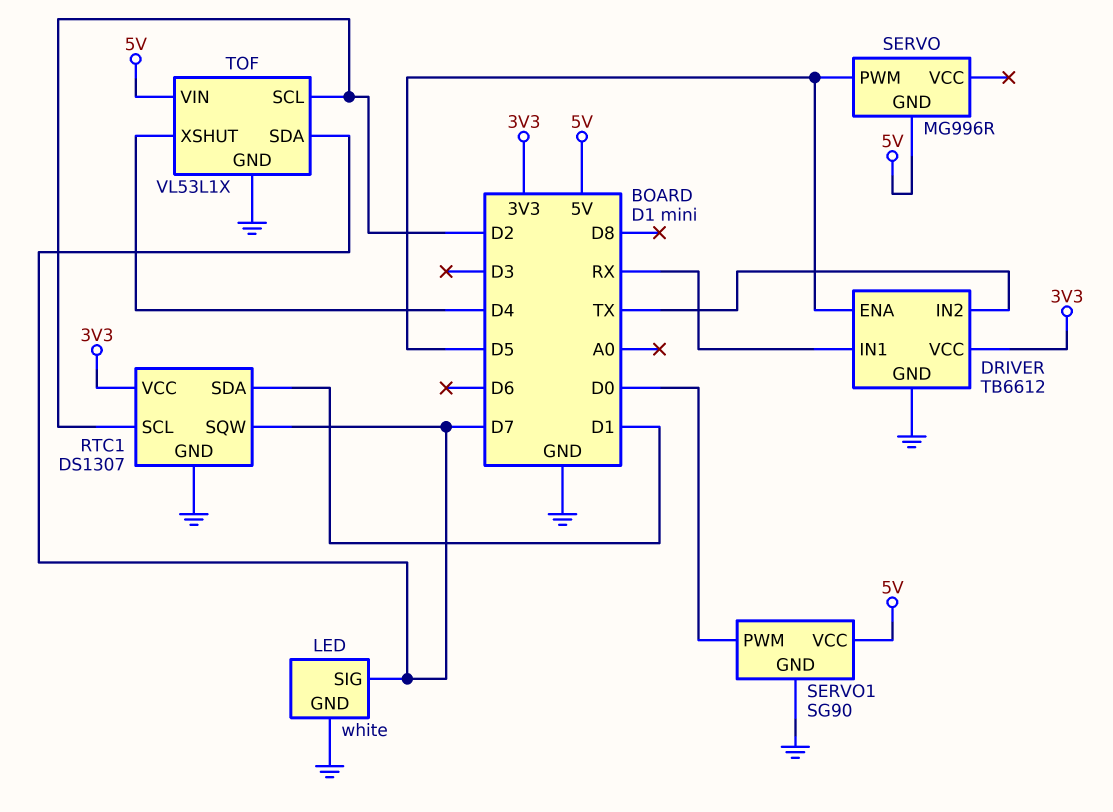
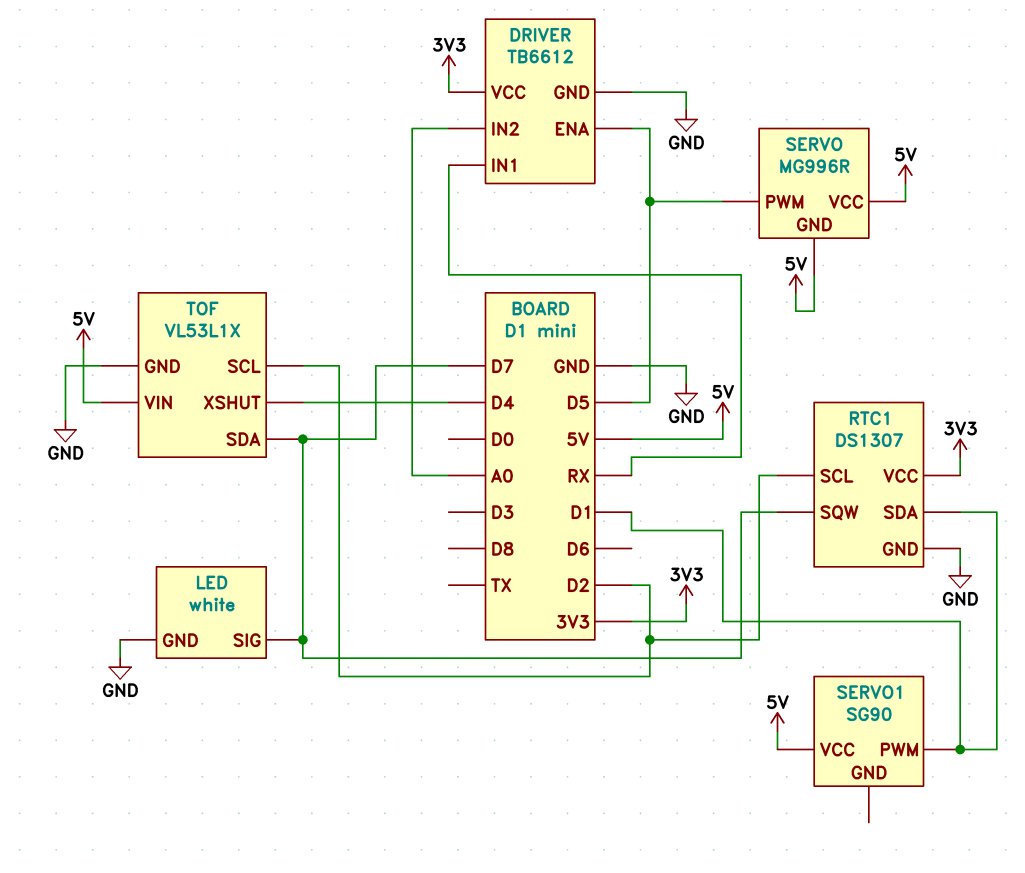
DRIVER pin IN2: TX -> A0
SERVO pin VCC: none -> 5V
SERVO1 pin GND: GND -> none
SERVO1 pin PWM: D0 -> D1

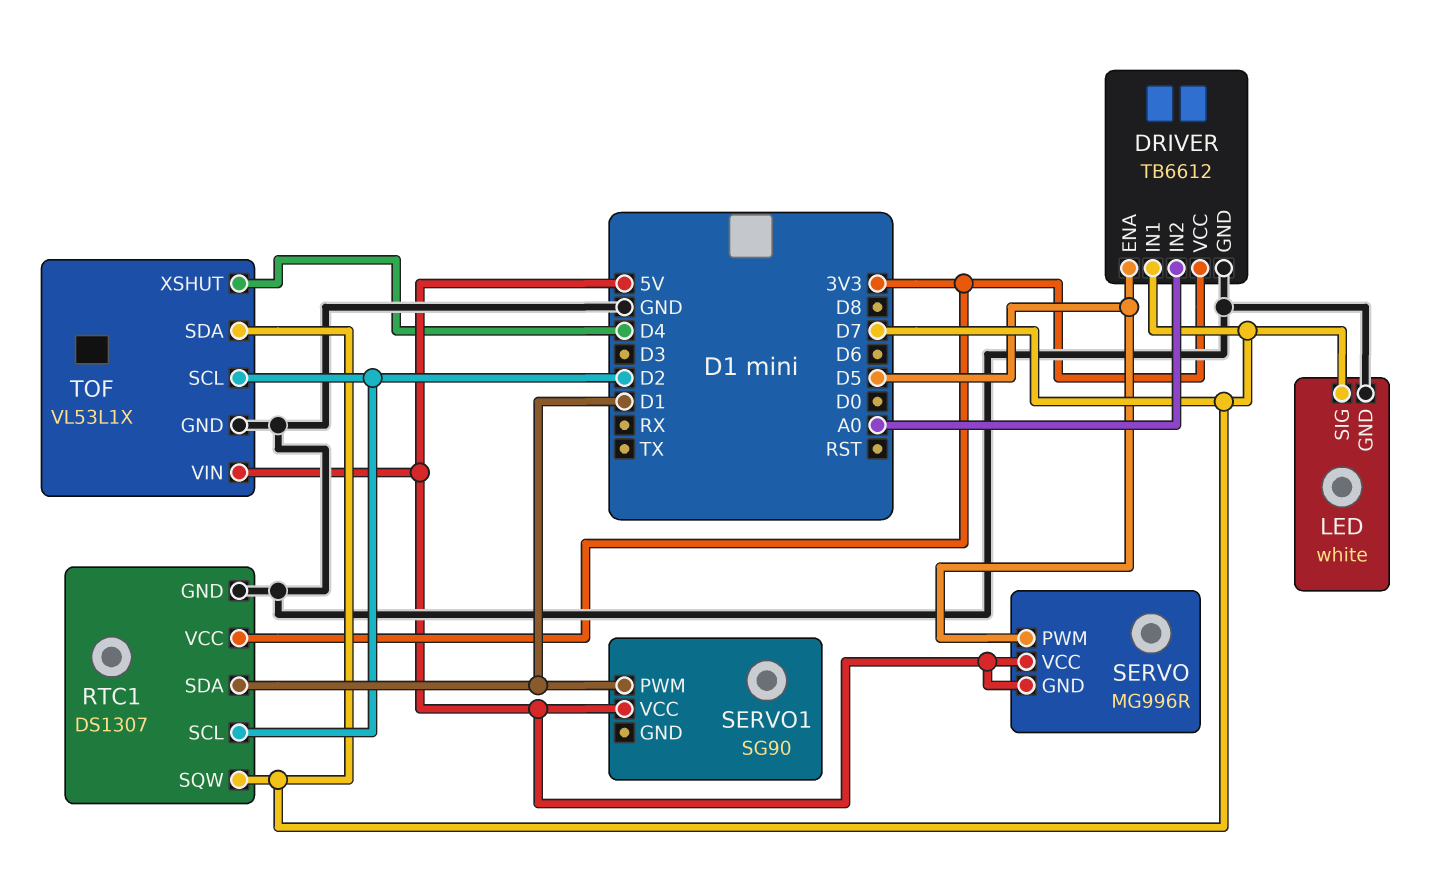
DRIVER pin IN1: RX -> D7

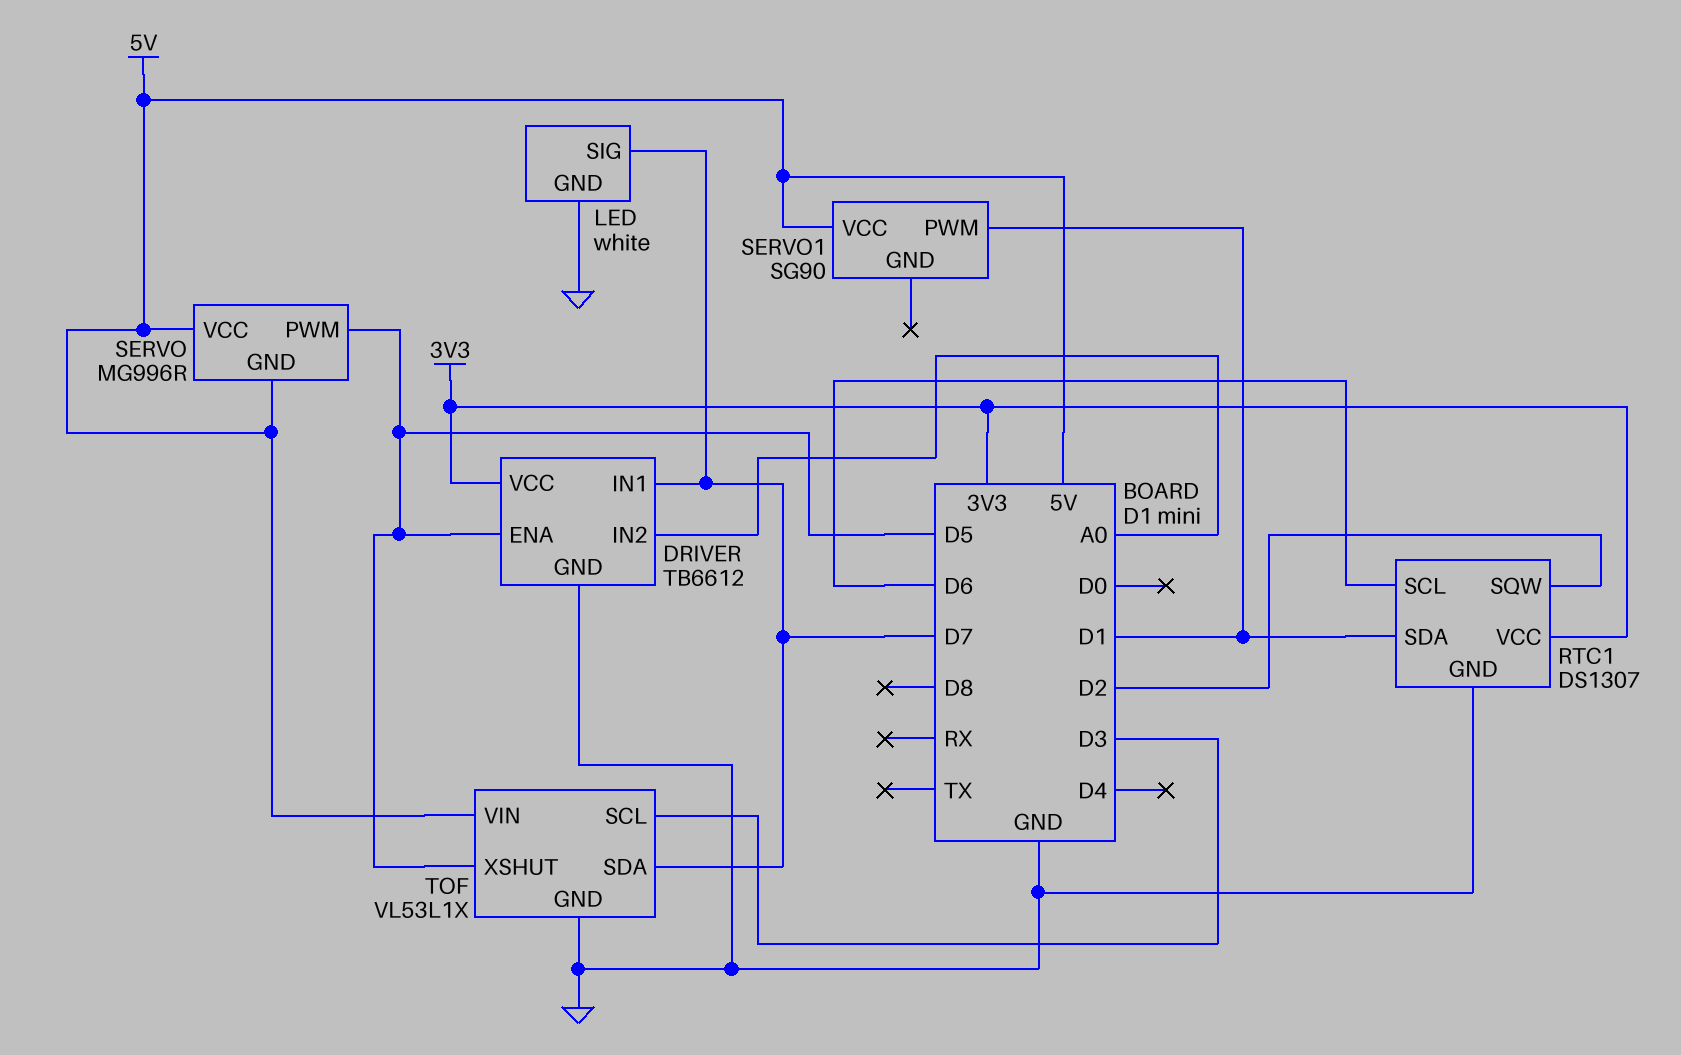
RTC1 pin SCL: D2 -> D6
RTC1 pin SQW: D7 -> D2
TOF pin SCL: D2 -> D3
TOF pin XSHUT: D4 -> D5

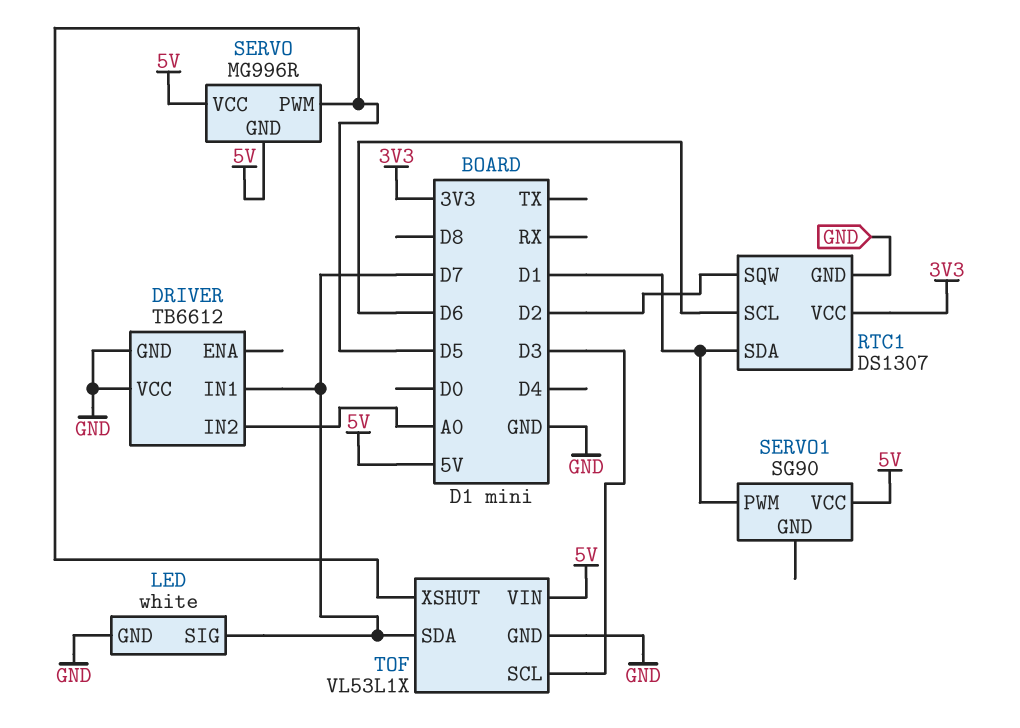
DRIVER pin ENA: D5 -> none
DRIVER pin VCC: 3V3 -> GND

